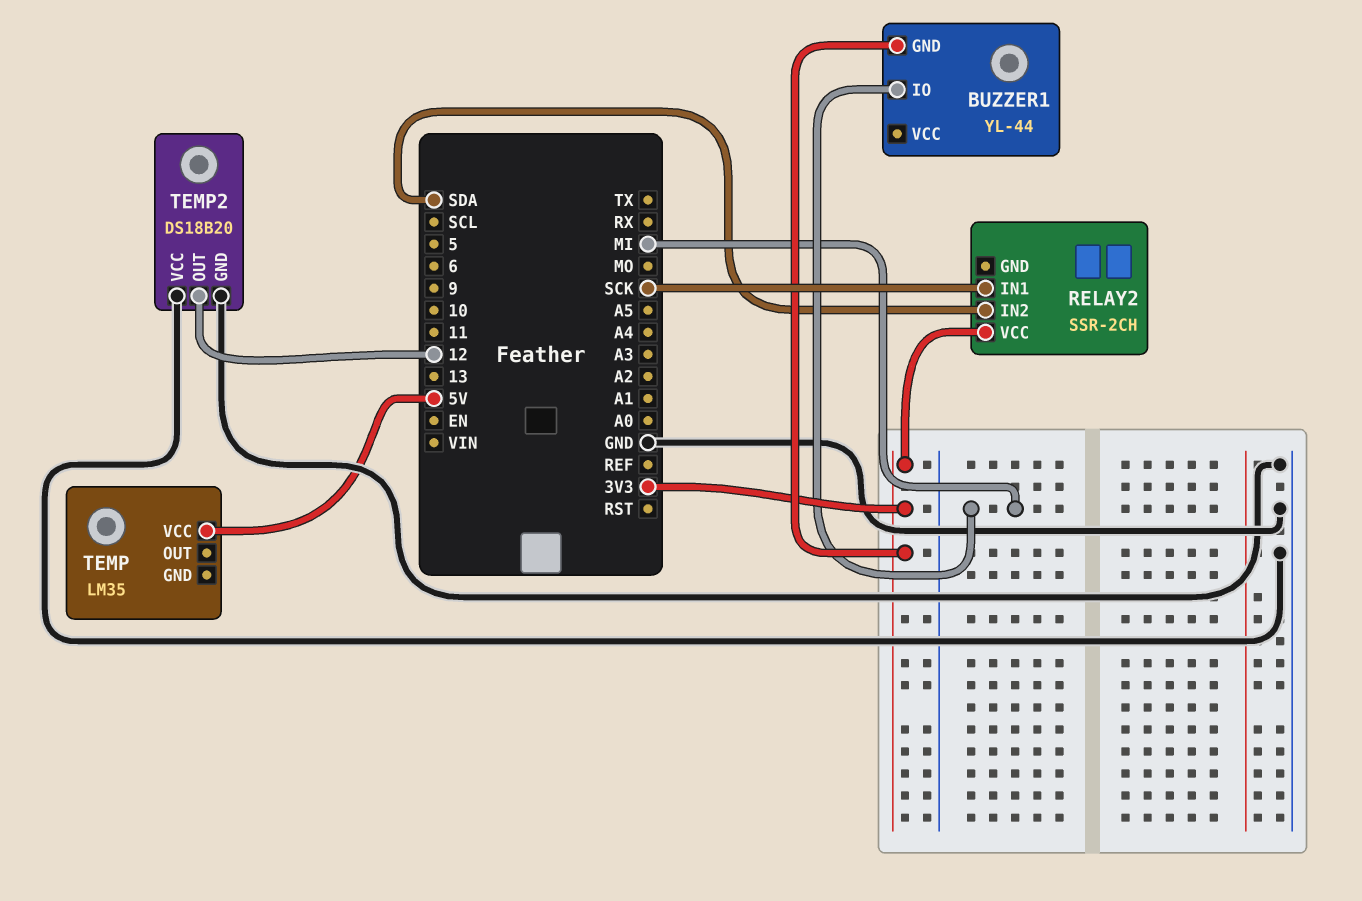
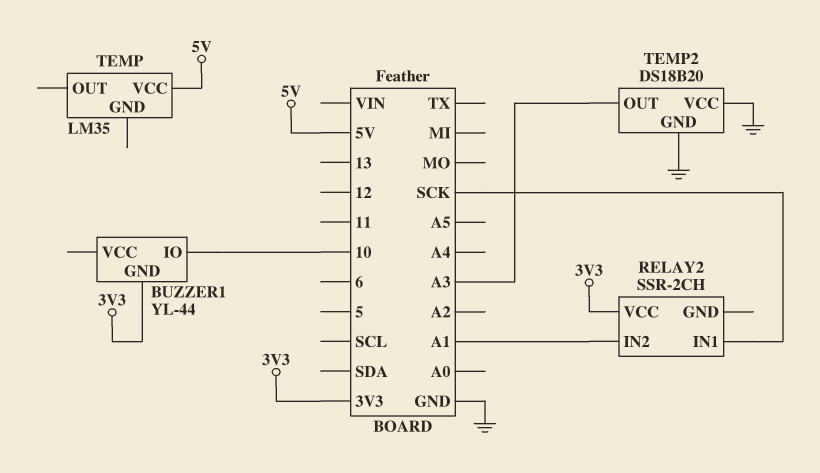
BUZZER1 pin IO: MI -> 10
RELAY2 pin IN2: SDA -> A1
TEMP2 pin OUT: 12 -> A3

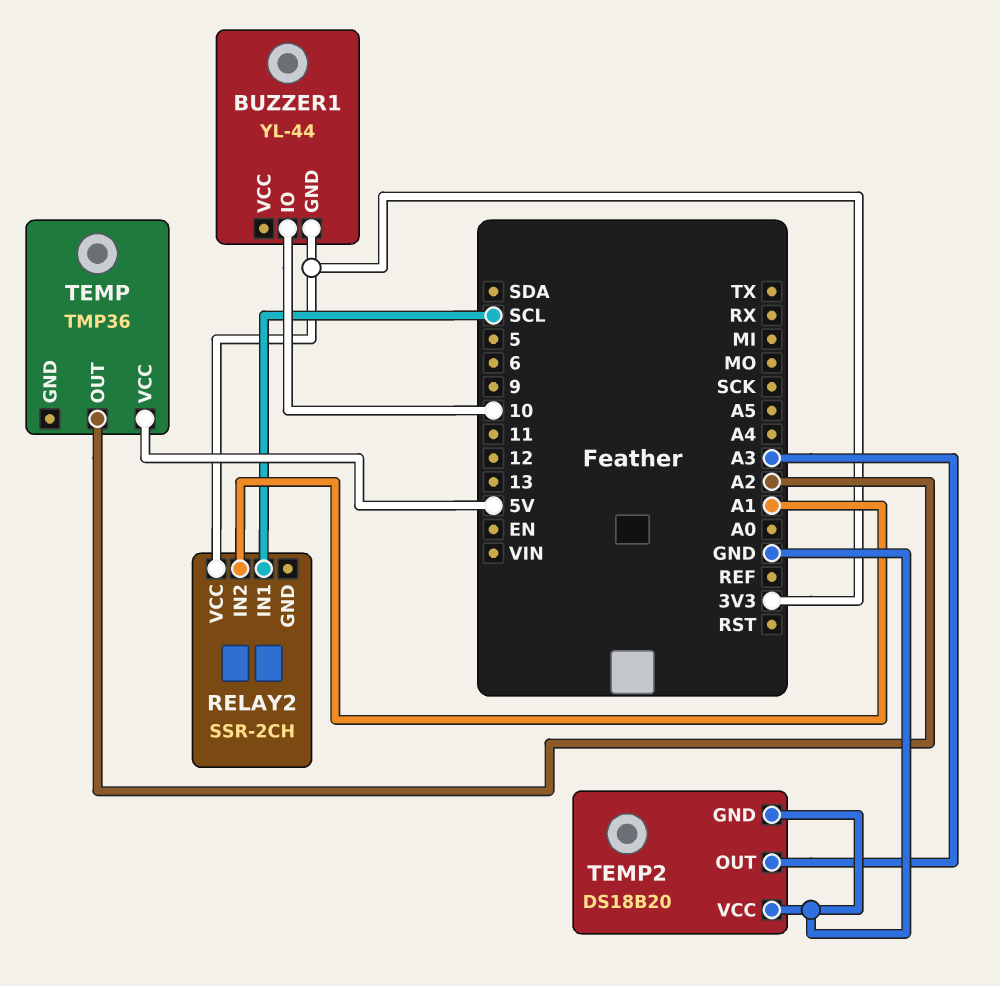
RELAY2 pin IN1: SCK -> SCL
TEMP: LM35 -> TMP36
TEMP pin OUT: none -> A2

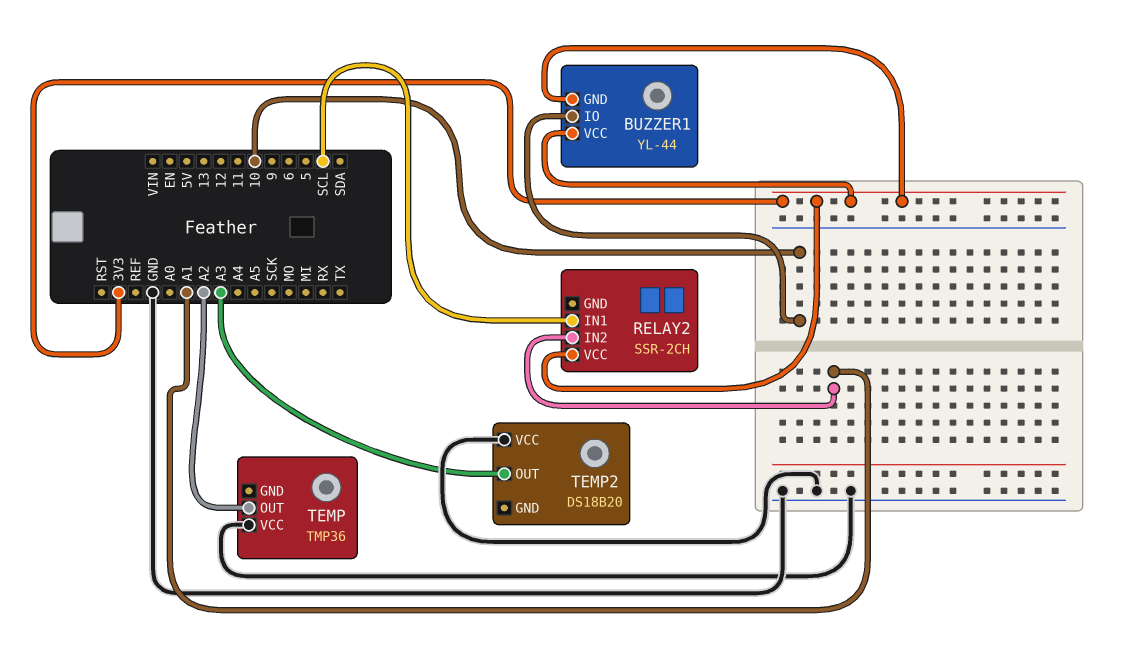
BUZZER1 pin VCC: none -> 3V3
TEMP pin VCC: 5V -> GND
TEMP2 pin GND: GND -> none

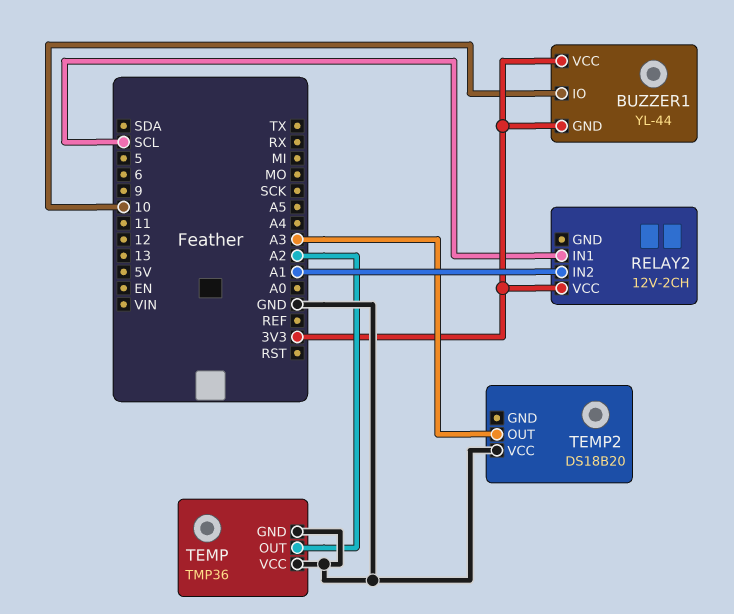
RELAY2: SSR-2CH -> 12V-2CH
TEMP pin GND: none -> GND

